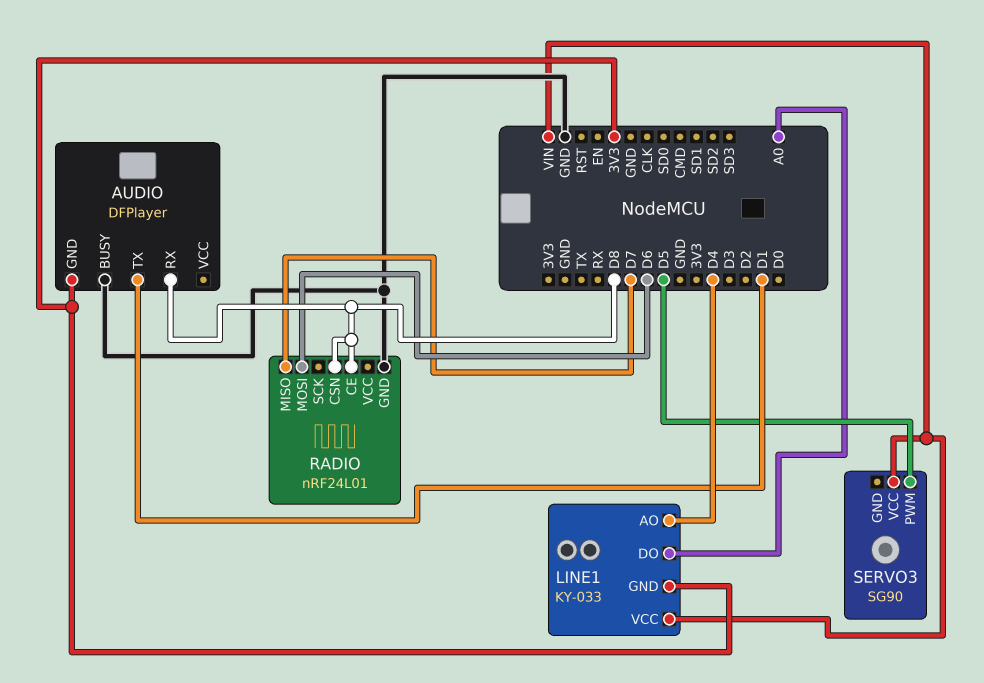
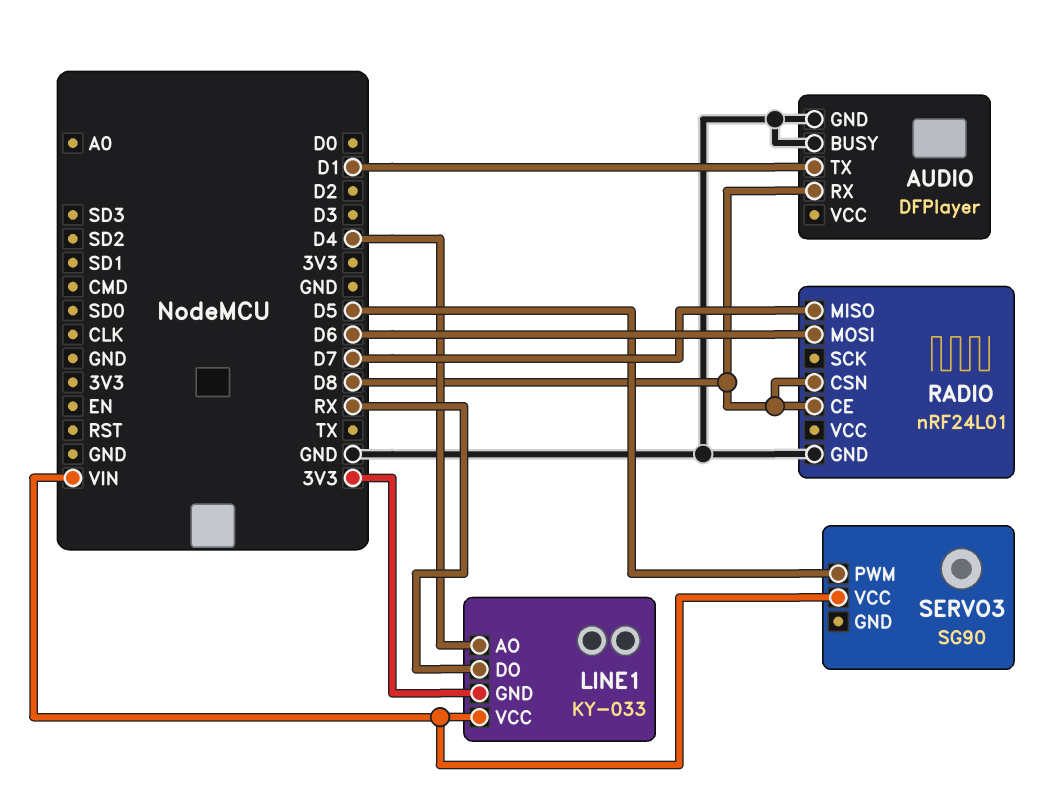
AUDIO pin GND: 3V3 -> GND
LINE1 pin DO: A0 -> RX

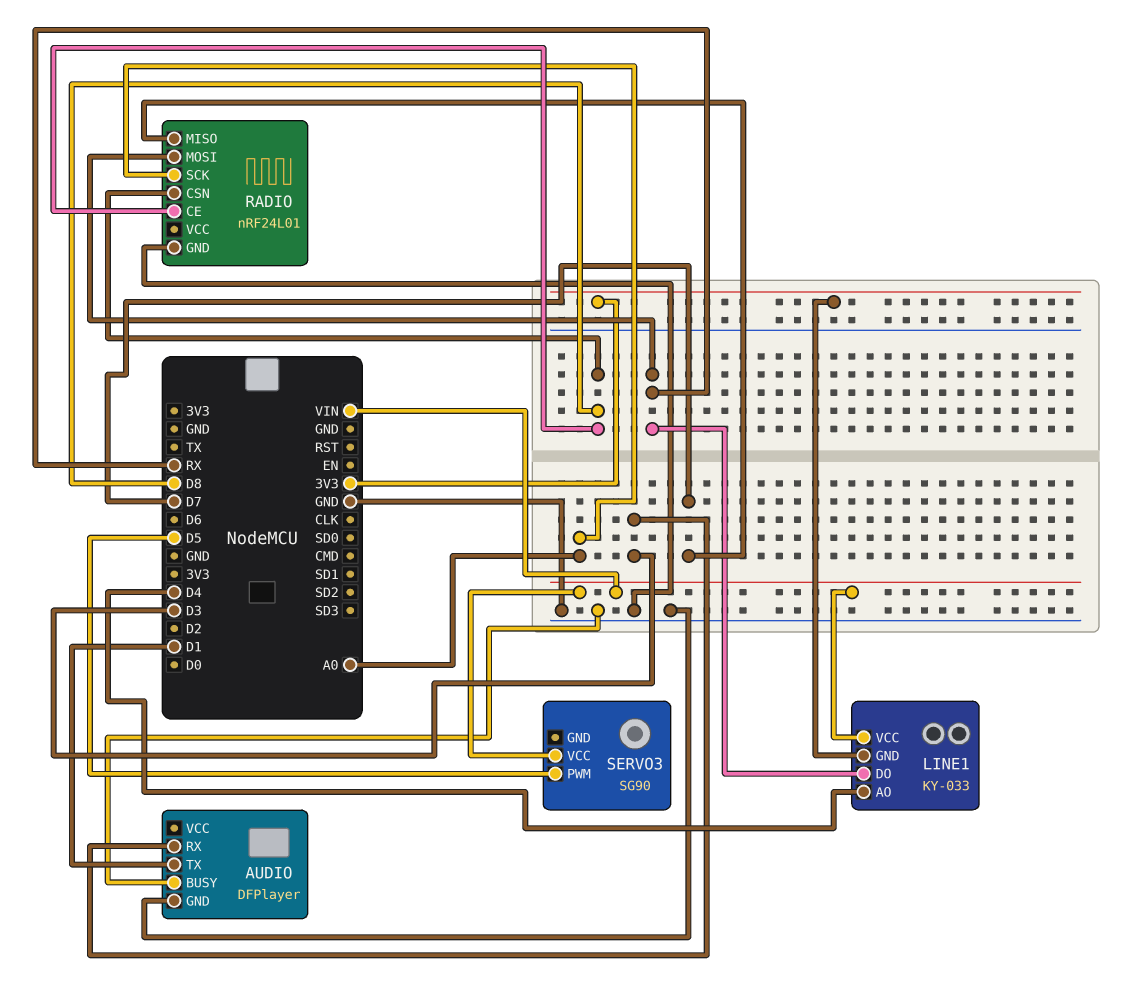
AUDIO pin RX: D8 -> D3
RADIO pin MOSI: D6 -> RX
RADIO pin SCK: none -> A0

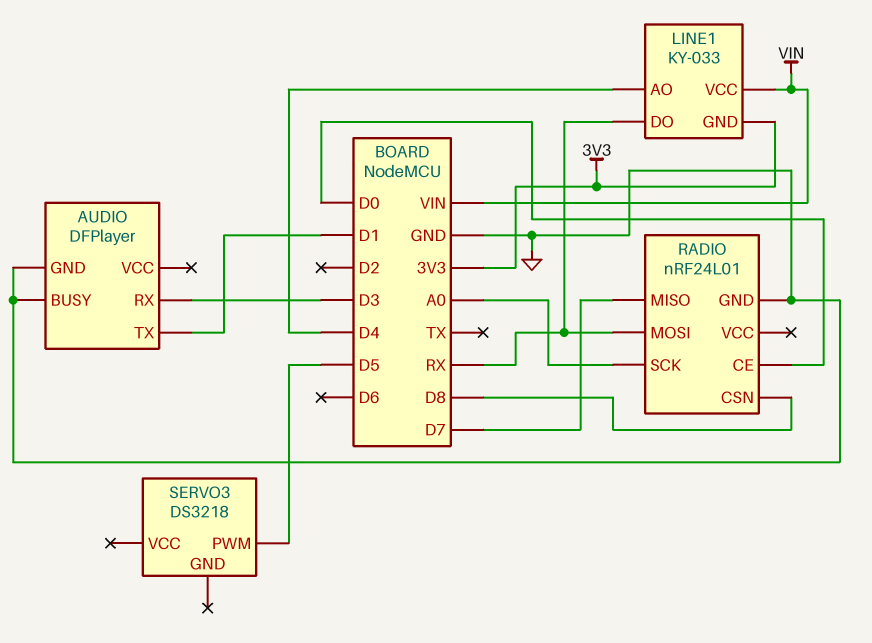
RADIO pin CE: D8 -> D0
SERVO3: SG90 -> DS3218
SERVO3 pin VCC: VIN -> none

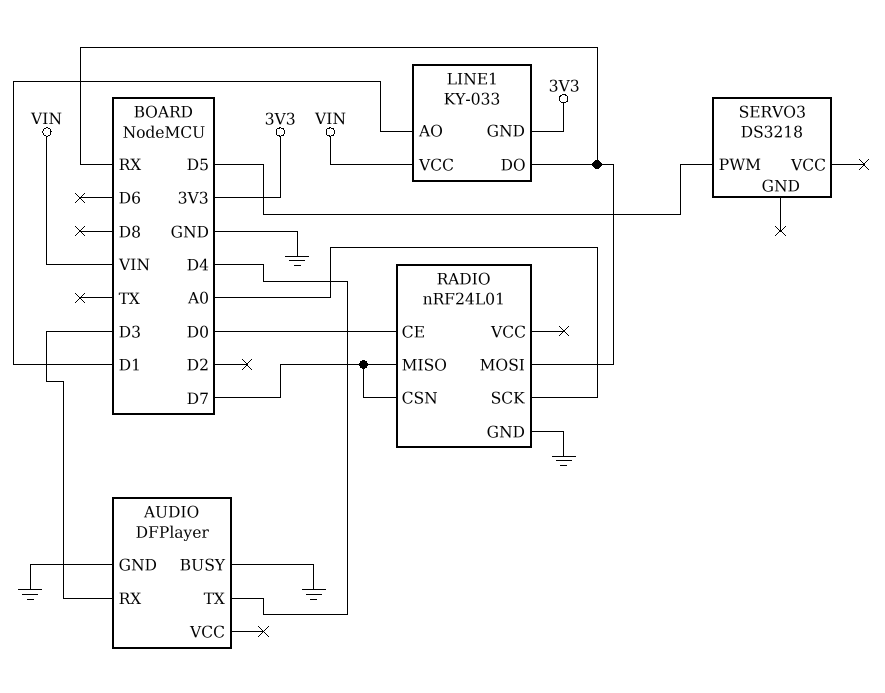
AUDIO pin TX: D1 -> D4
LINE1 pin AO: D4 -> D1
RADIO pin CSN: D8 -> D7

